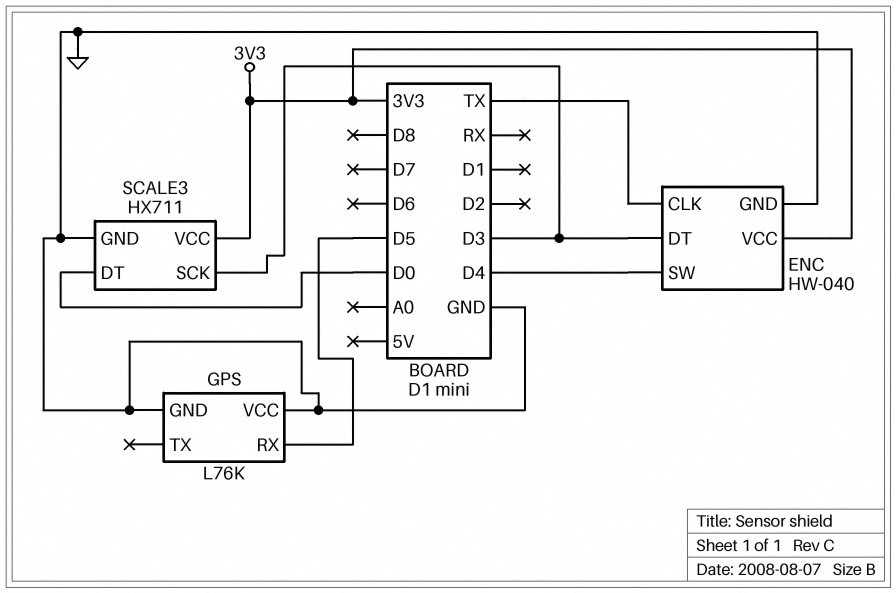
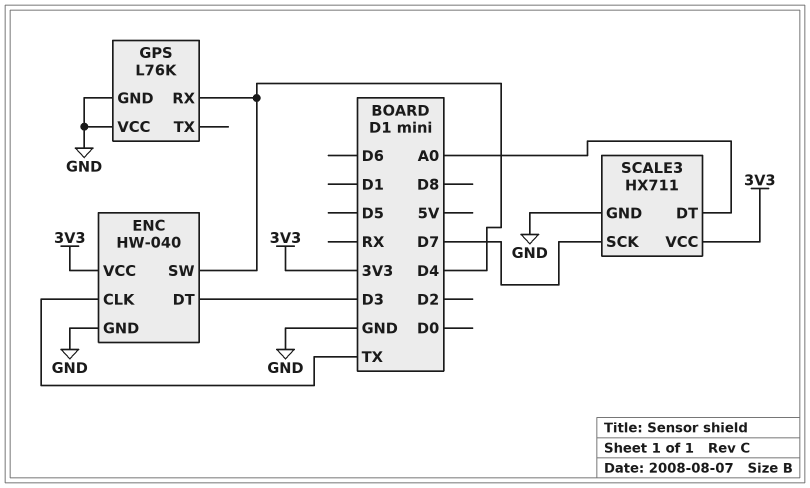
GPS pin RX: D5 -> D4
SCALE3 pin DT: D0 -> A0
SCALE3 pin SCK: D3 -> D7

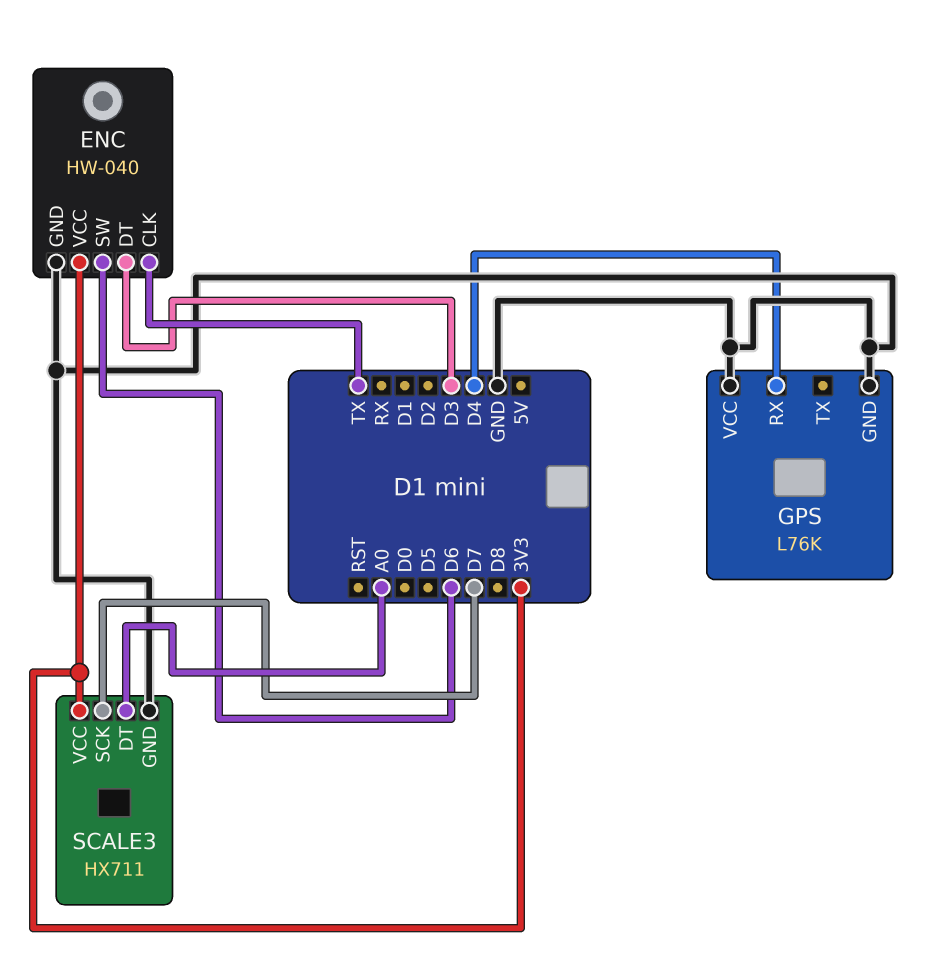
ENC pin SW: D4 -> D6

